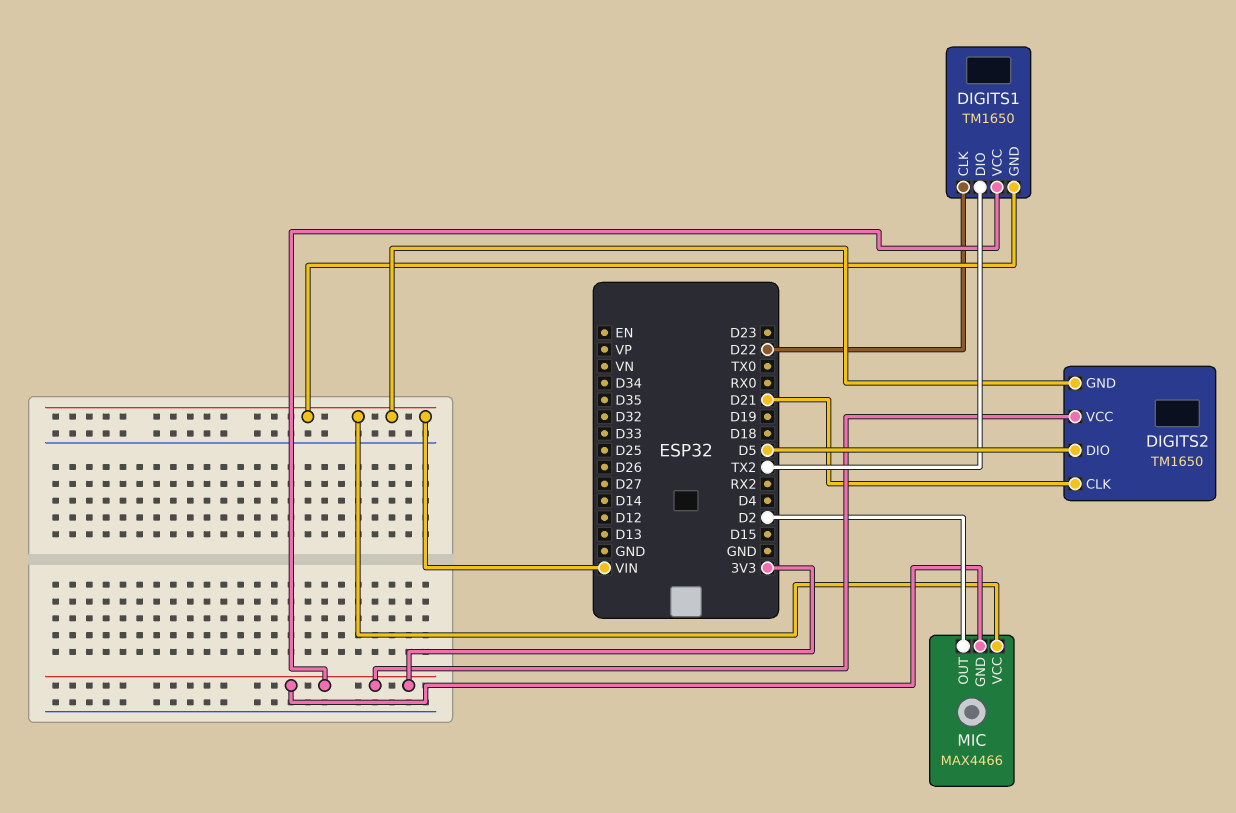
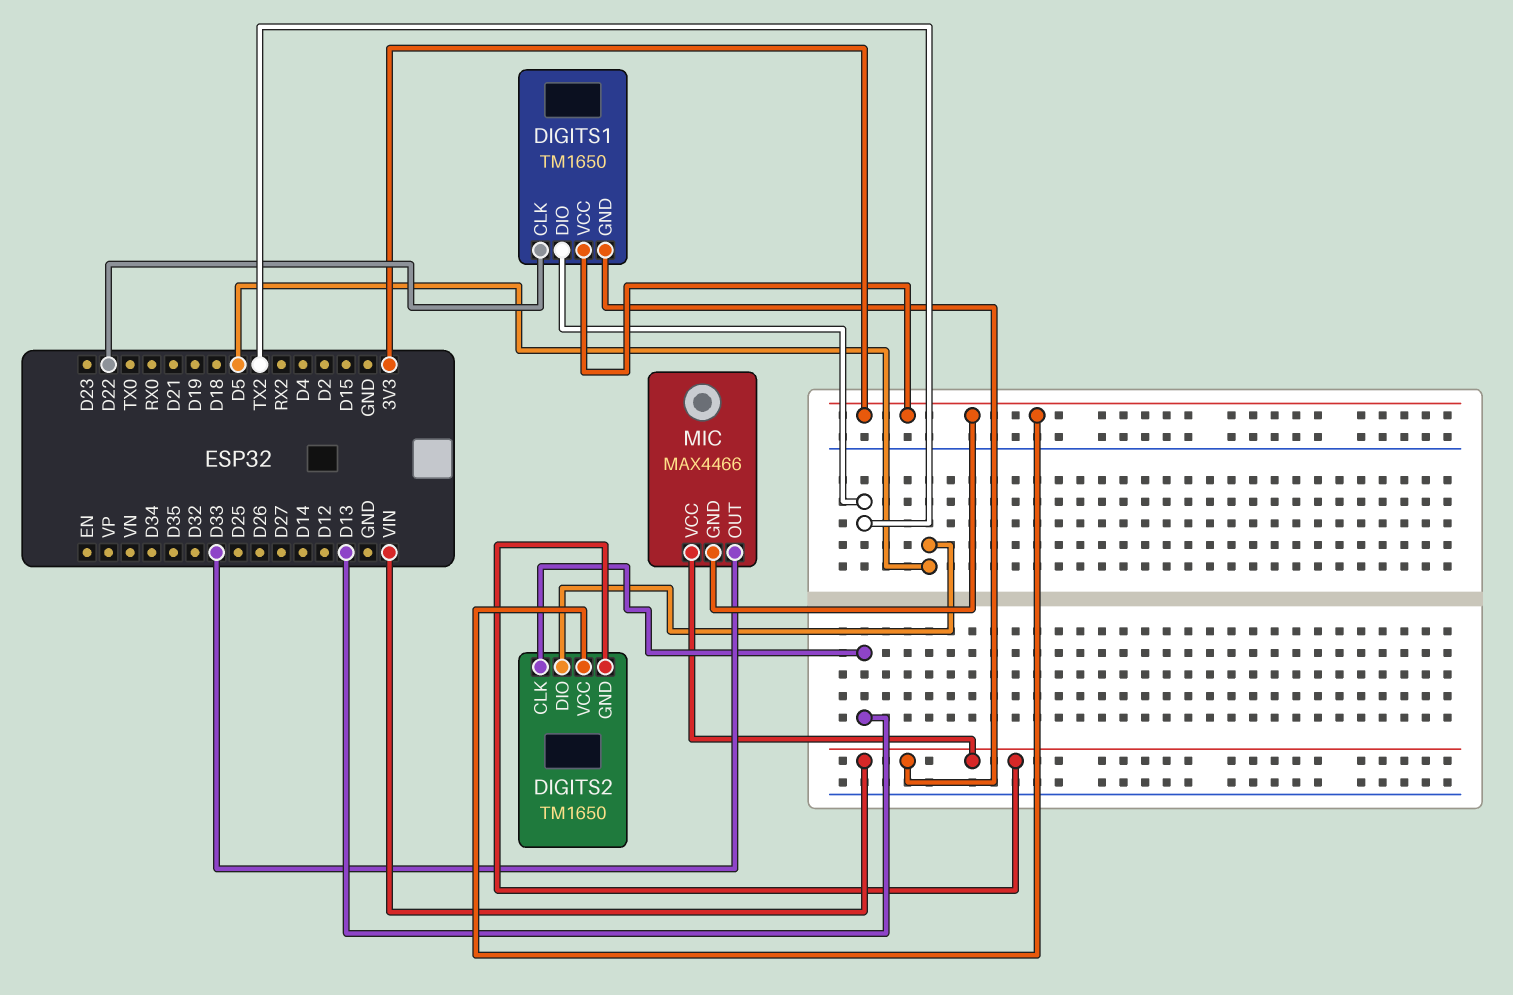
DIGITS2 pin CLK: D21 -> D13
MIC pin OUT: D2 -> D33

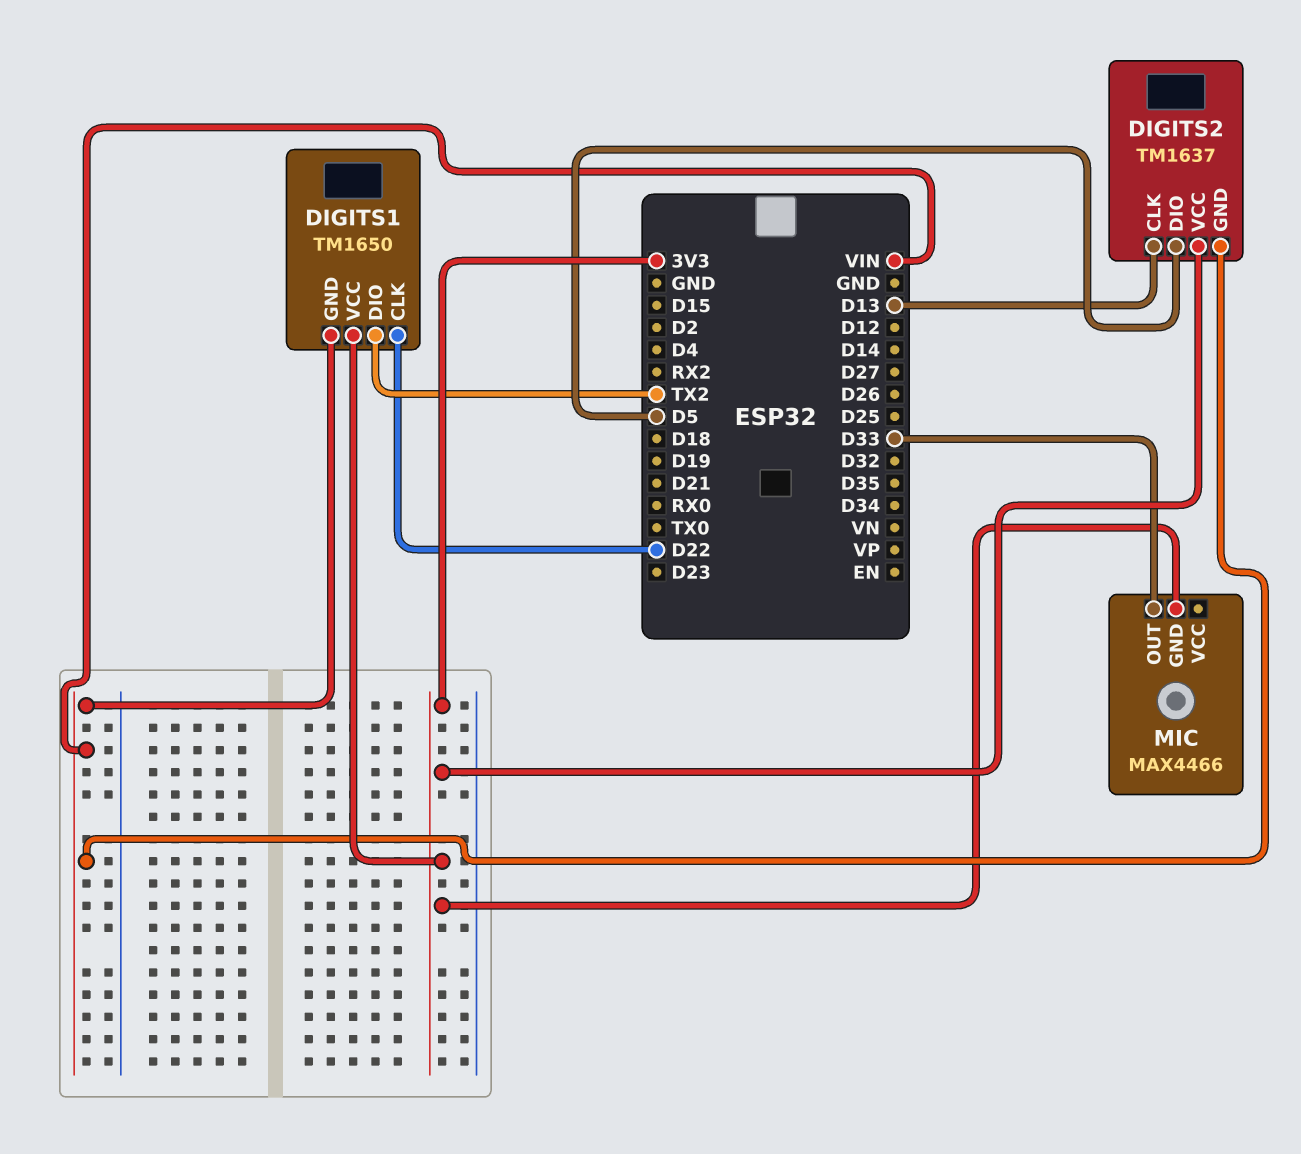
DIGITS2: TM1650 -> TM1637
MIC pin VCC: VIN -> none

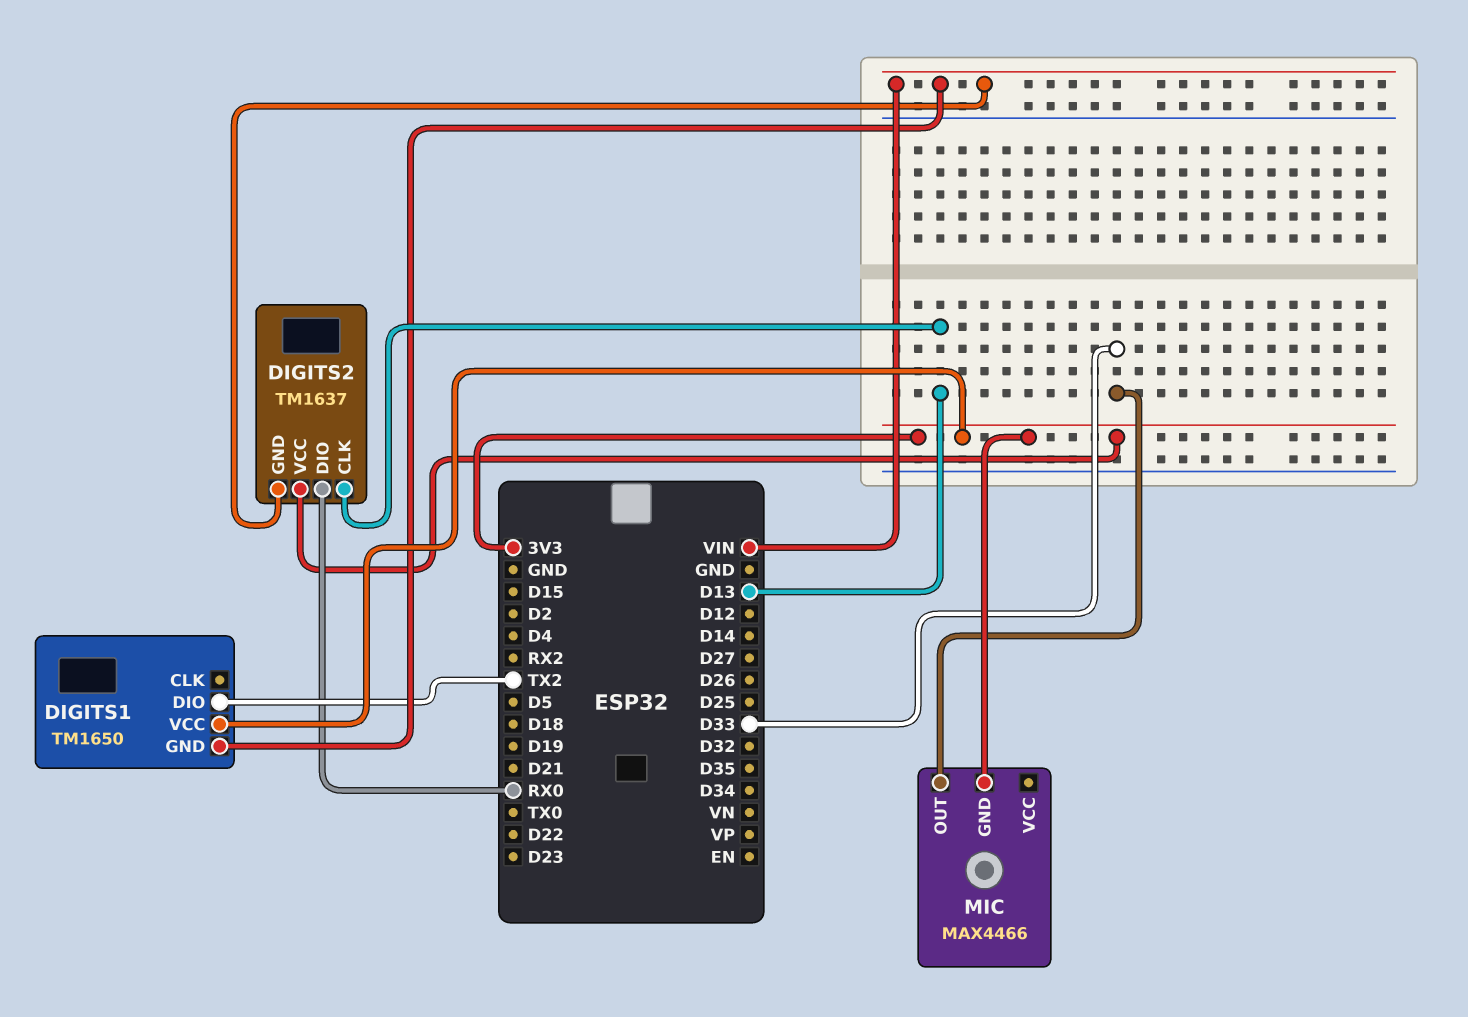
DIGITS1 pin CLK: D22 -> none
DIGITS2 pin DIO: D5 -> RX0

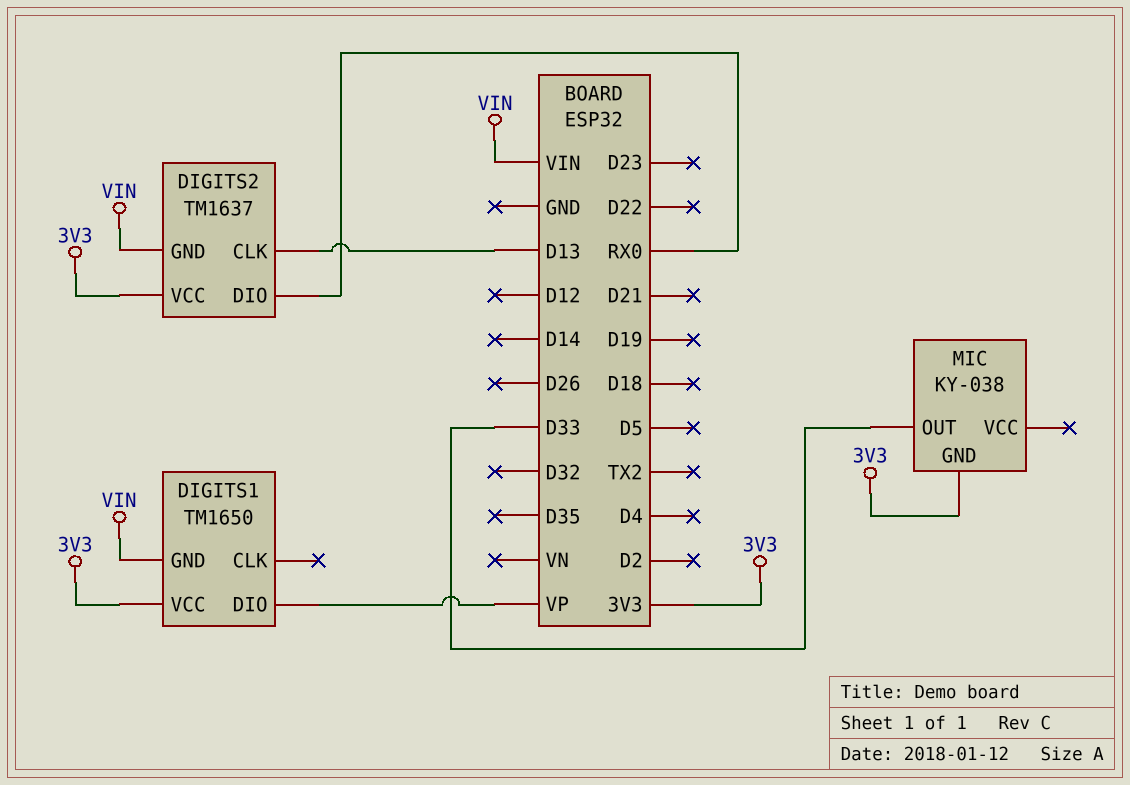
DIGITS1 pin DIO: TX2 -> VP
MIC: MAX4466 -> KY-038

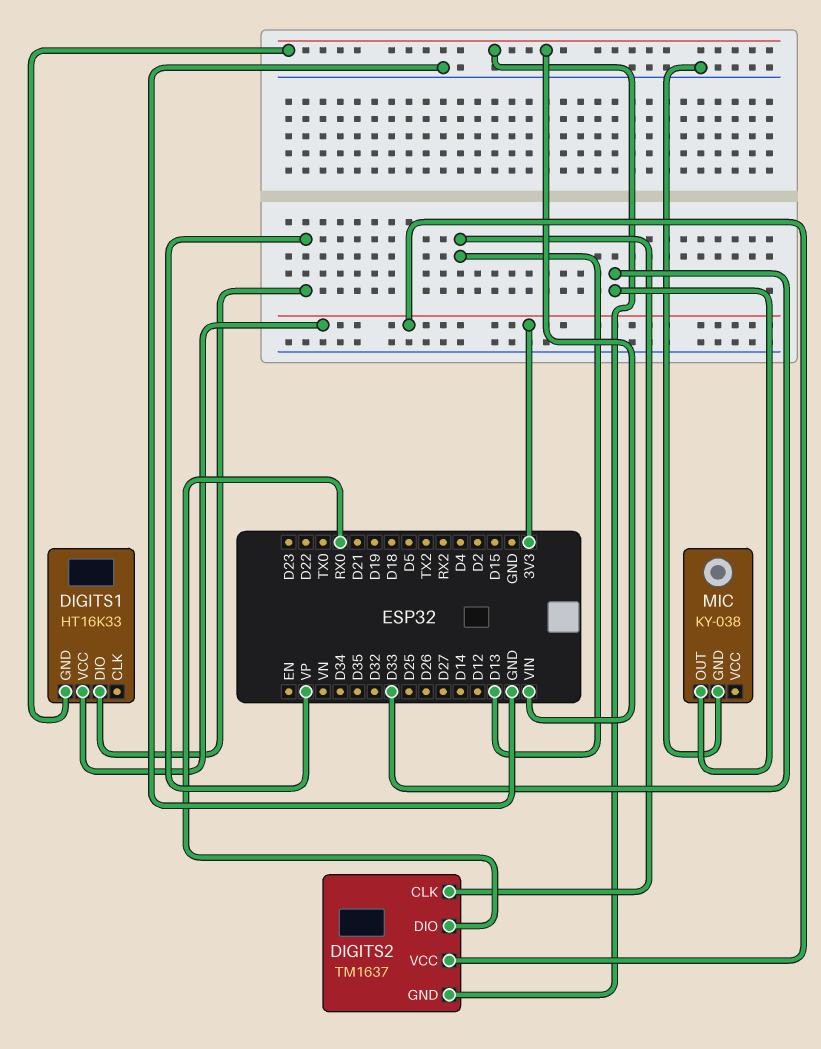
DIGITS1: TM1650 -> HT16K33
MIC pin GND: 3V3 -> GND

